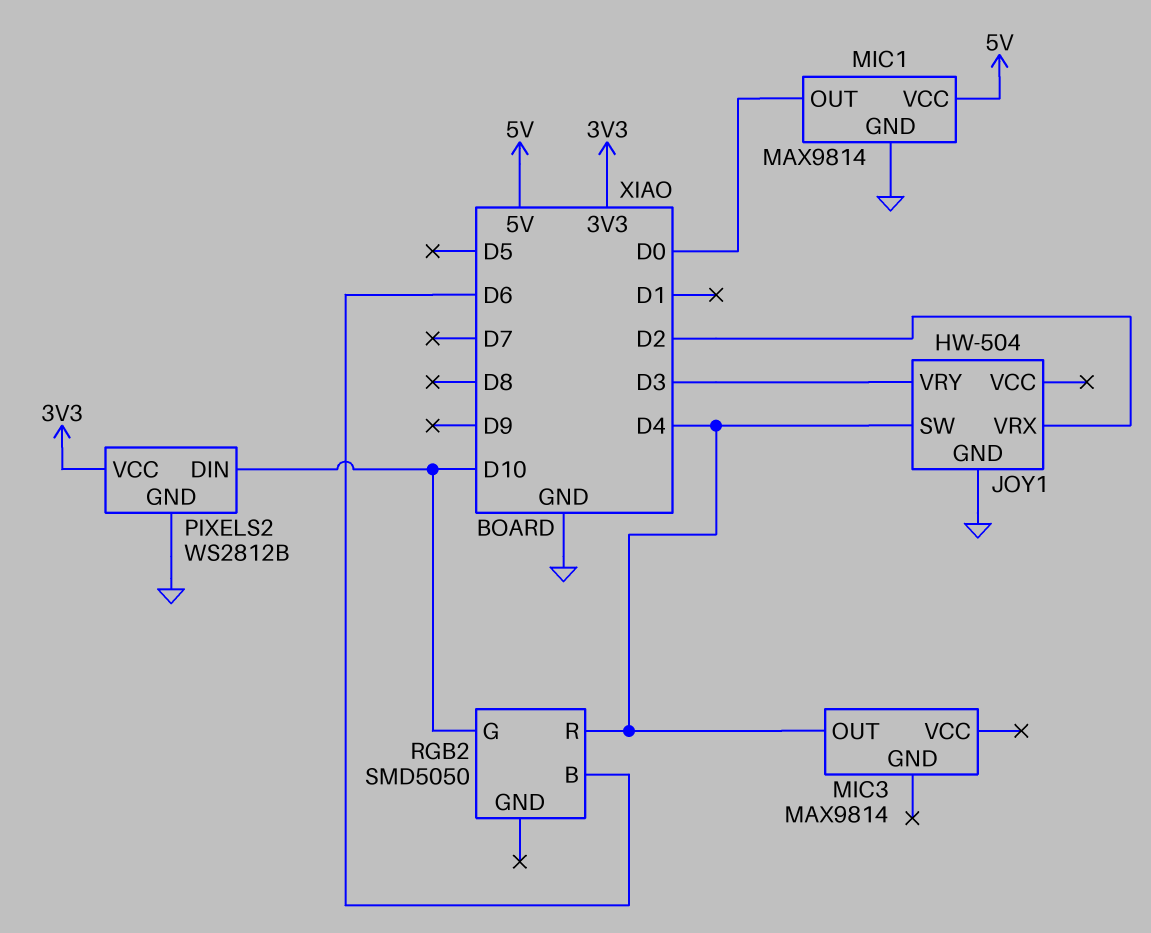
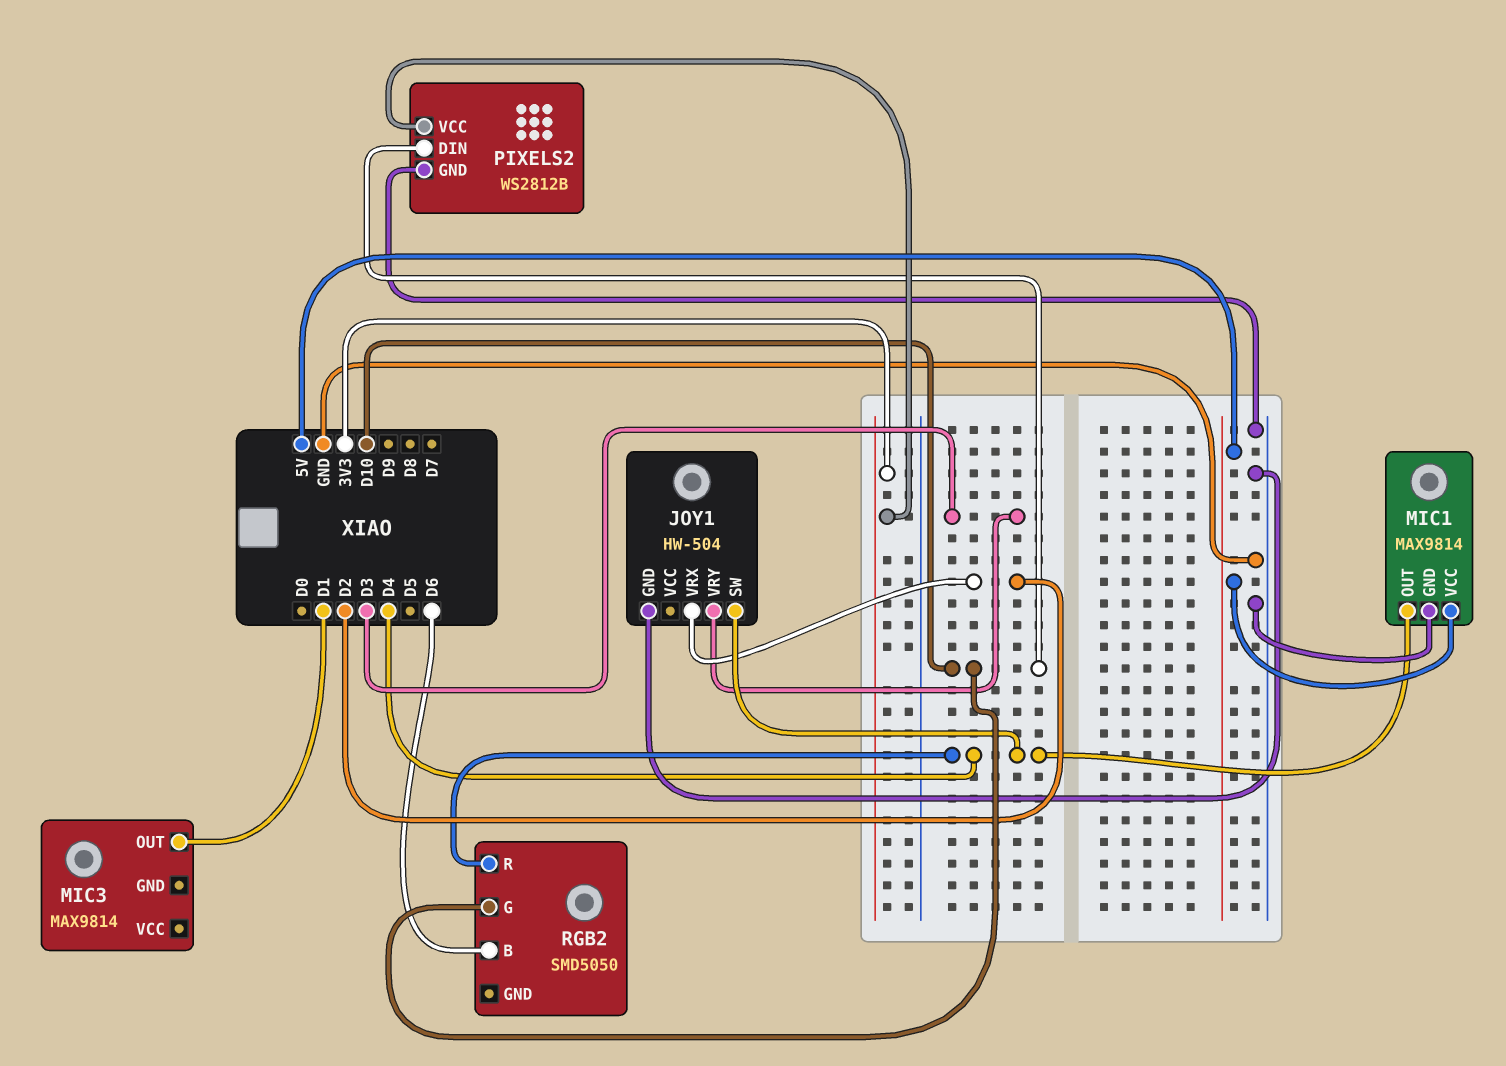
MIC1 pin OUT: D0 -> D4
MIC3 pin OUT: D4 -> D1

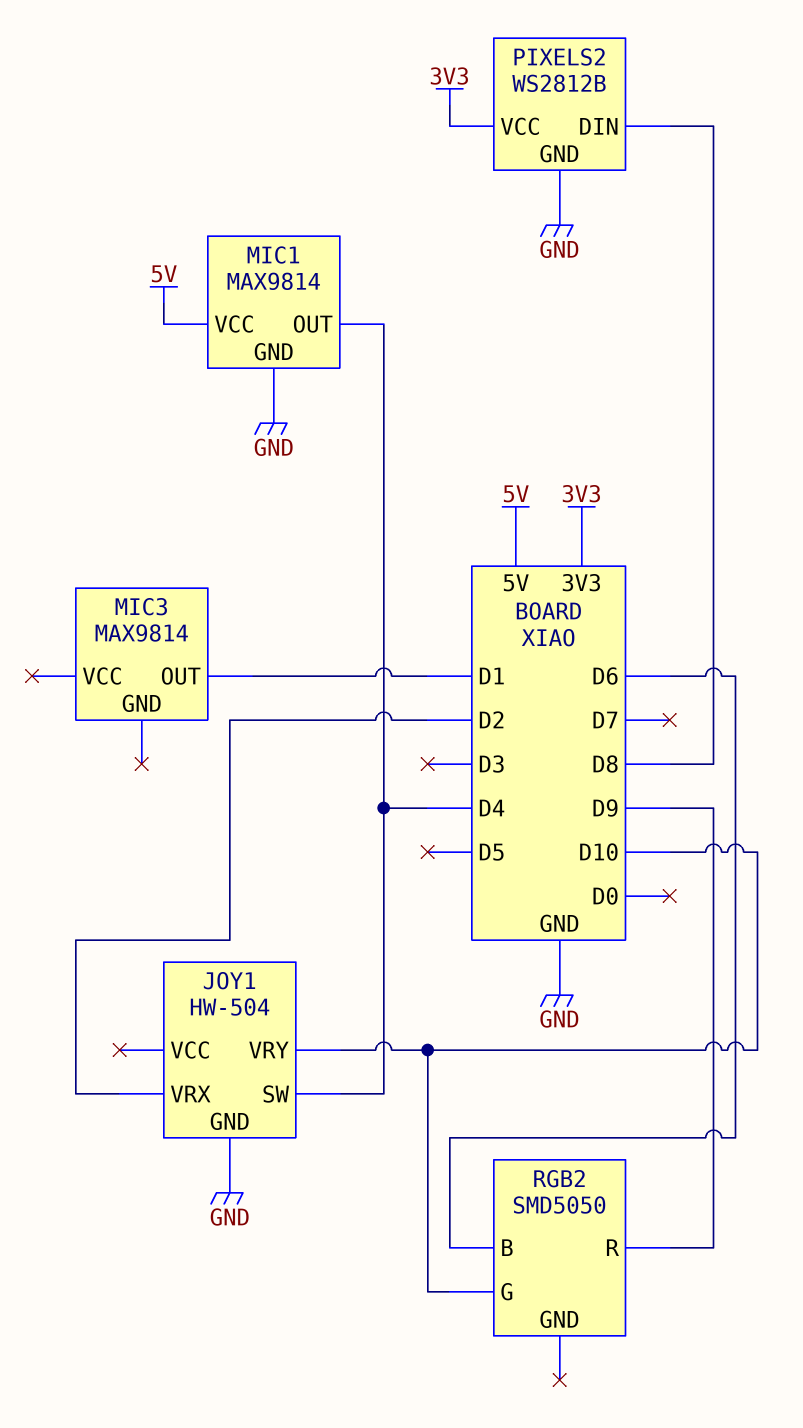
JOY1 pin VRY: D3 -> D10
PIXELS2 pin DIN: D10 -> D8
RGB2 pin R: D4 -> D9

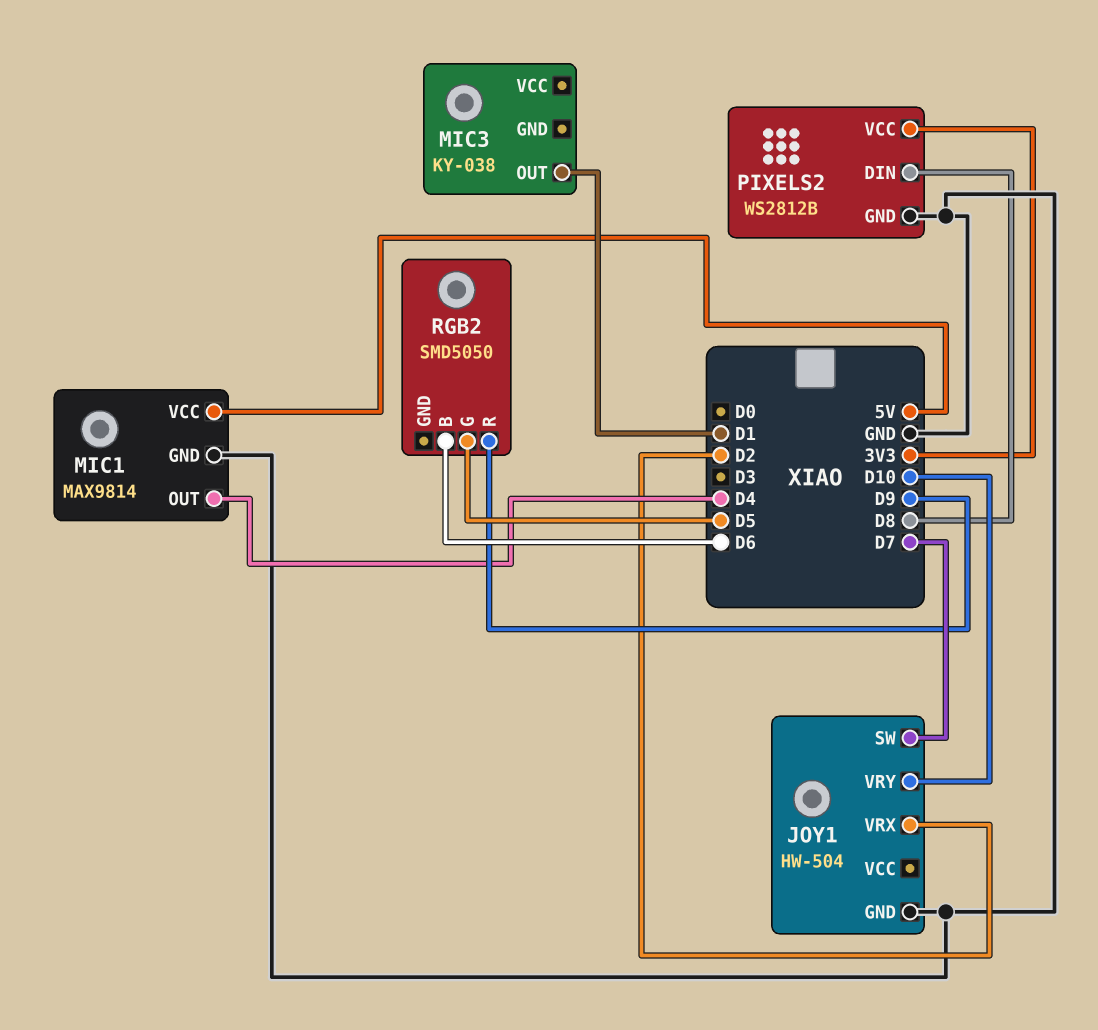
JOY1 pin SW: D4 -> D7
MIC3: MAX9814 -> KY-038
RGB2 pin G: D10 -> D5

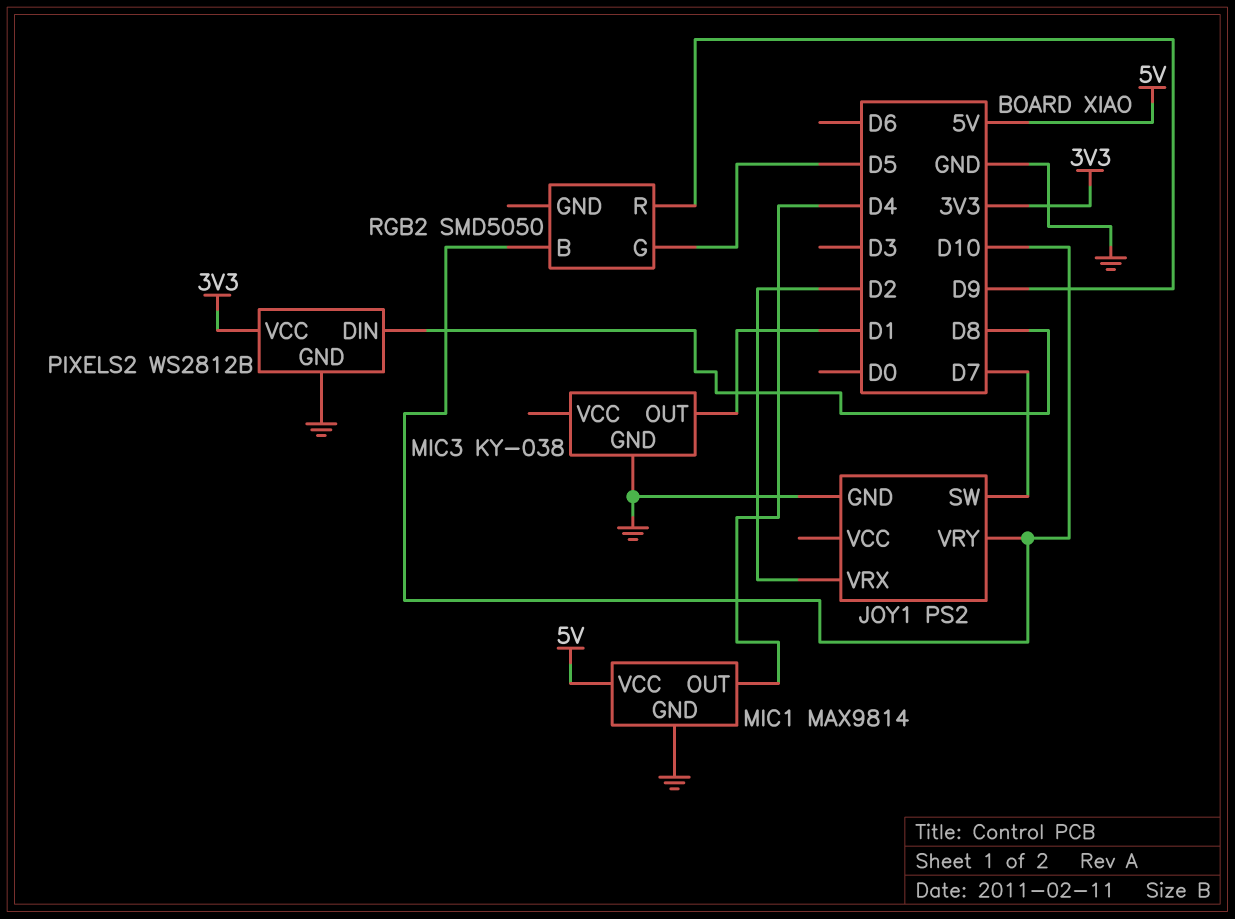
JOY1: HW-504 -> PS2
MIC3 pin GND: none -> GND
RGB2 pin B: D6 -> D10

